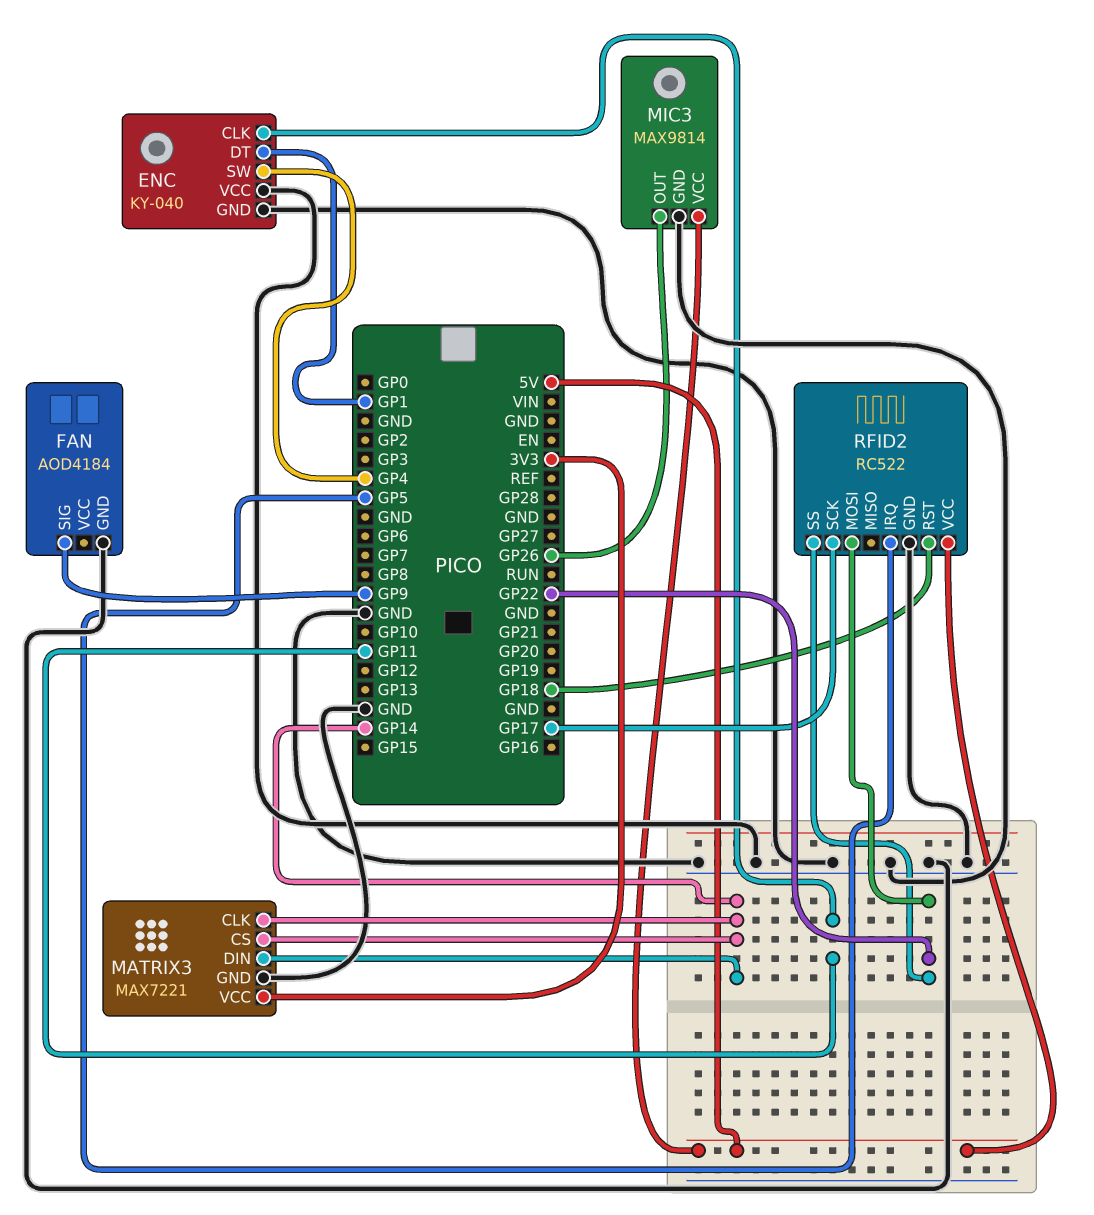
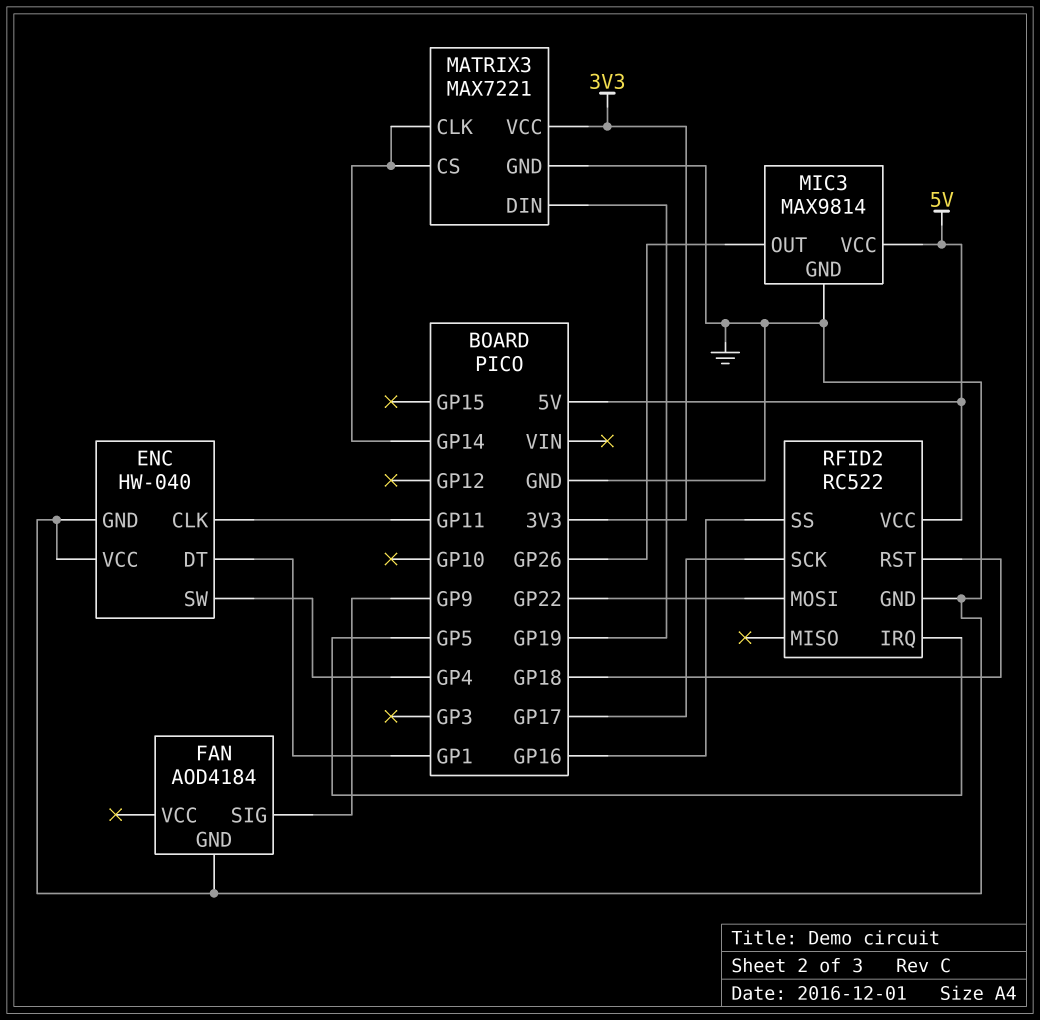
ENC: KY-040 -> HW-040
MATRIX3 pin DIN: GP14 -> GP19
RFID2 pin SS: GP22 -> GP16

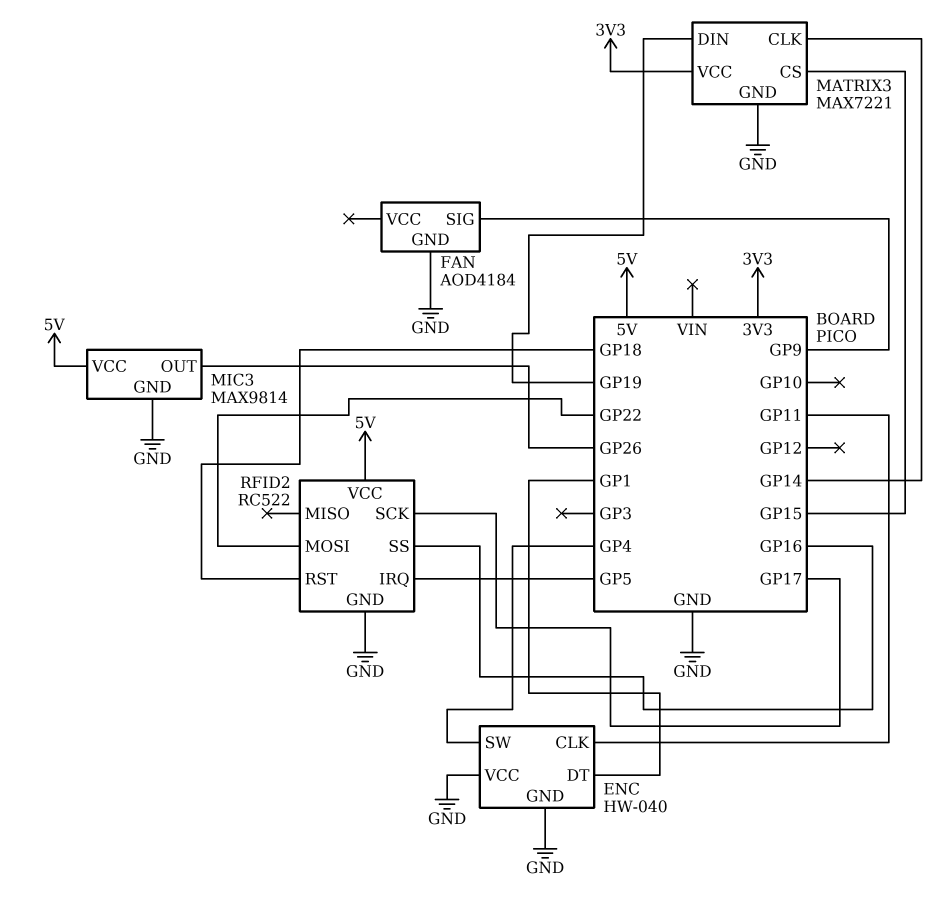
MATRIX3 pin CS: GP14 -> GP15

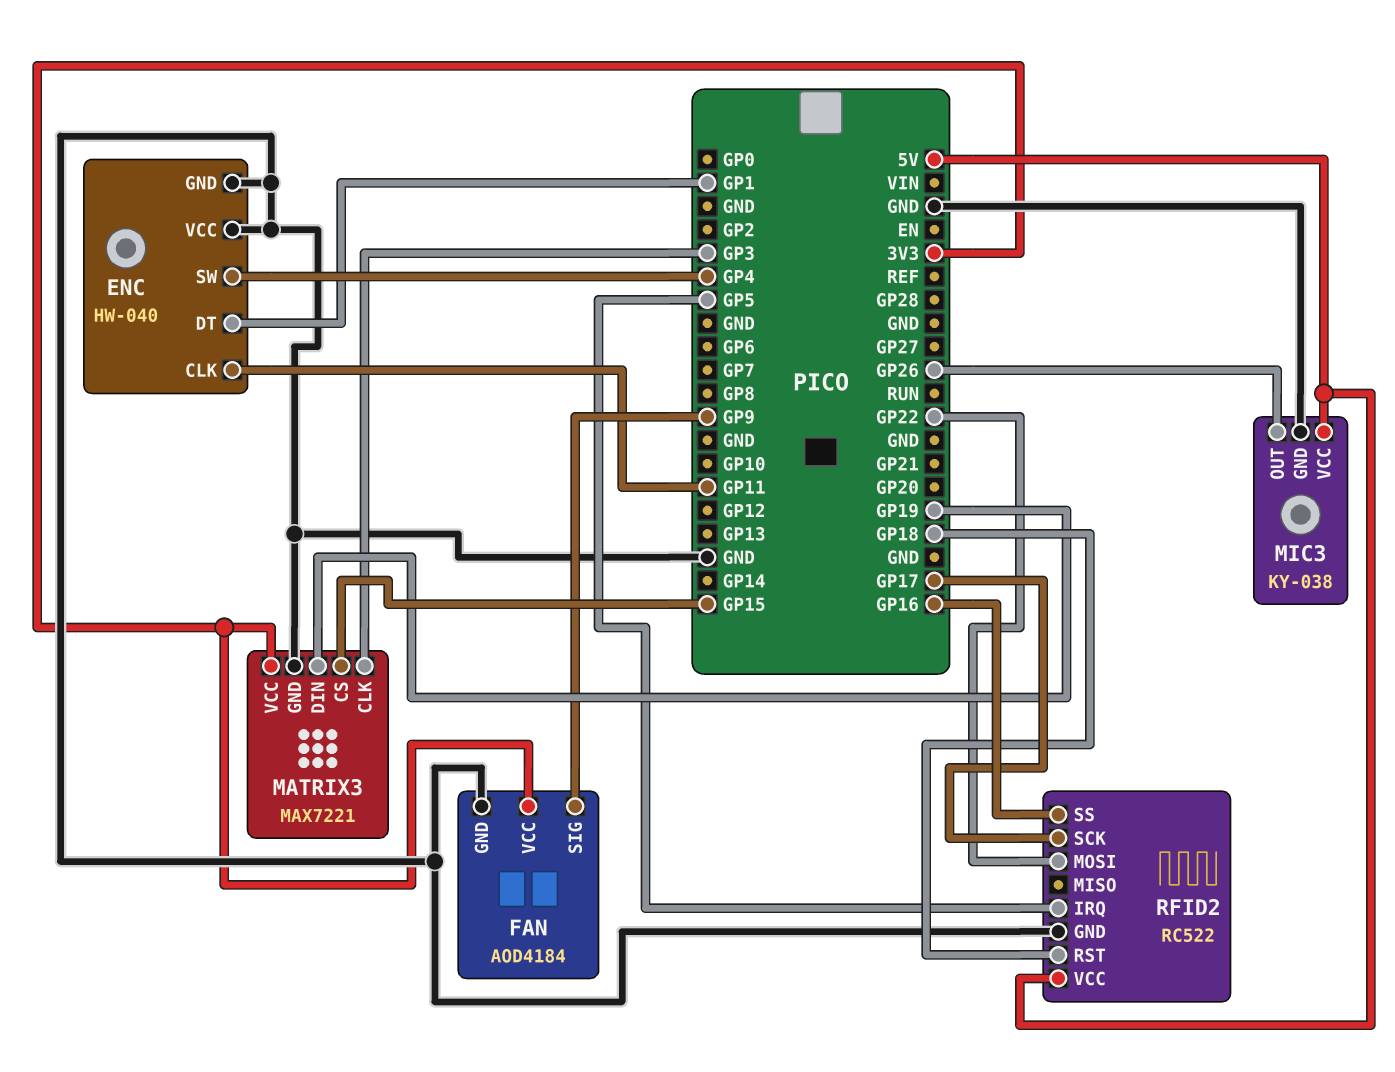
FAN pin VCC: none -> 3V3
MATRIX3 pin CLK: GP14 -> GP3
MIC3: MAX9814 -> KY-038

